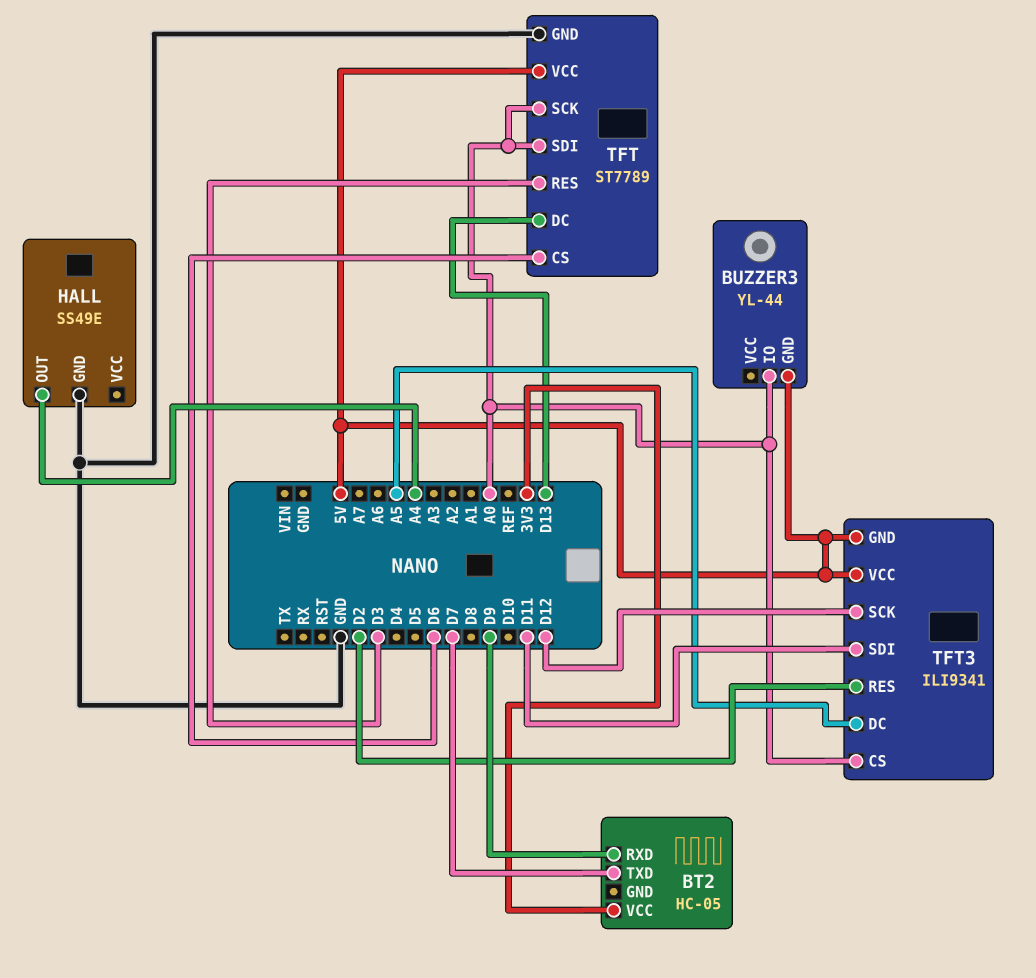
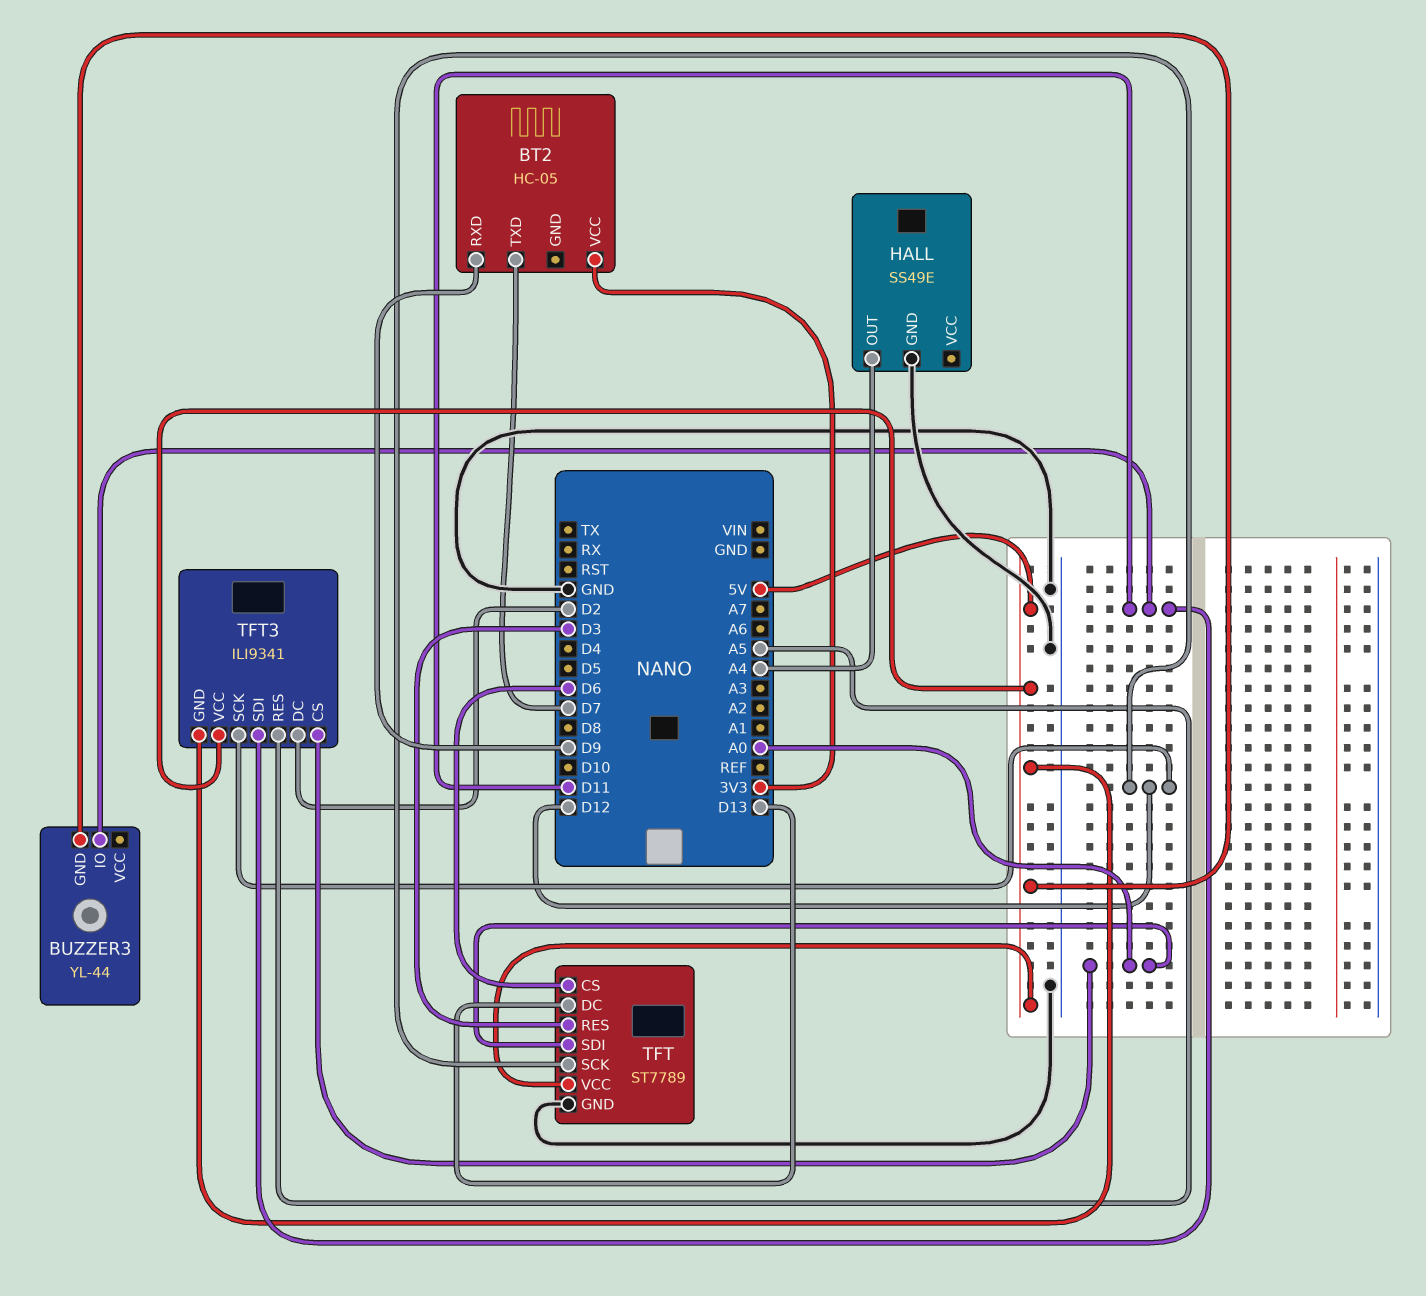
BUZZER3 pin IO: A0 -> D11
TFT pin SCK: A0 -> D12
TFT3 pin DC: A5 -> D2
TFT3 pin RES: D2 -> A5

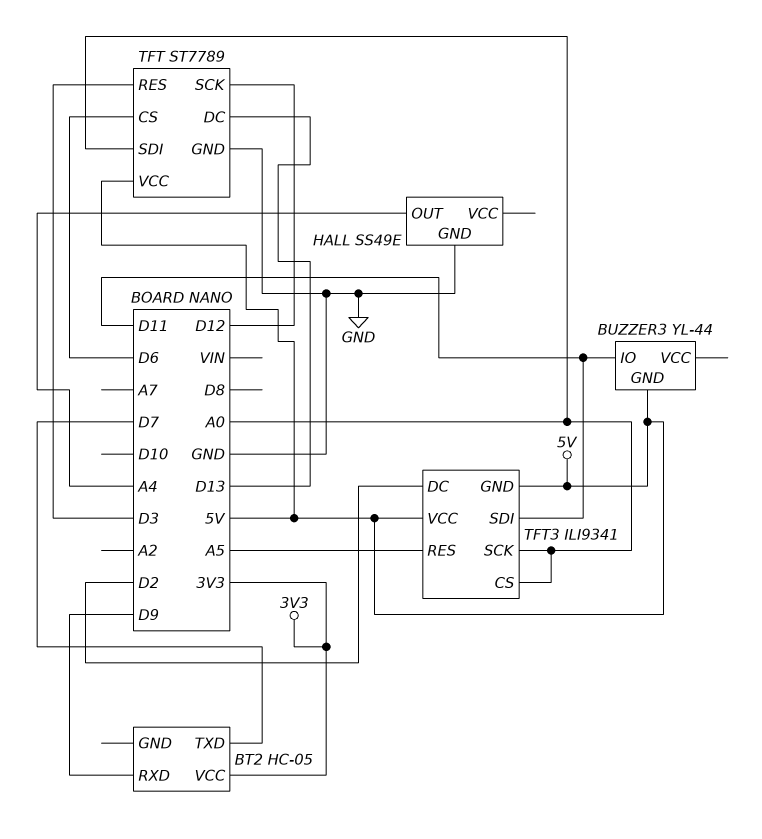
TFT3 pin SCK: D12 -> A0

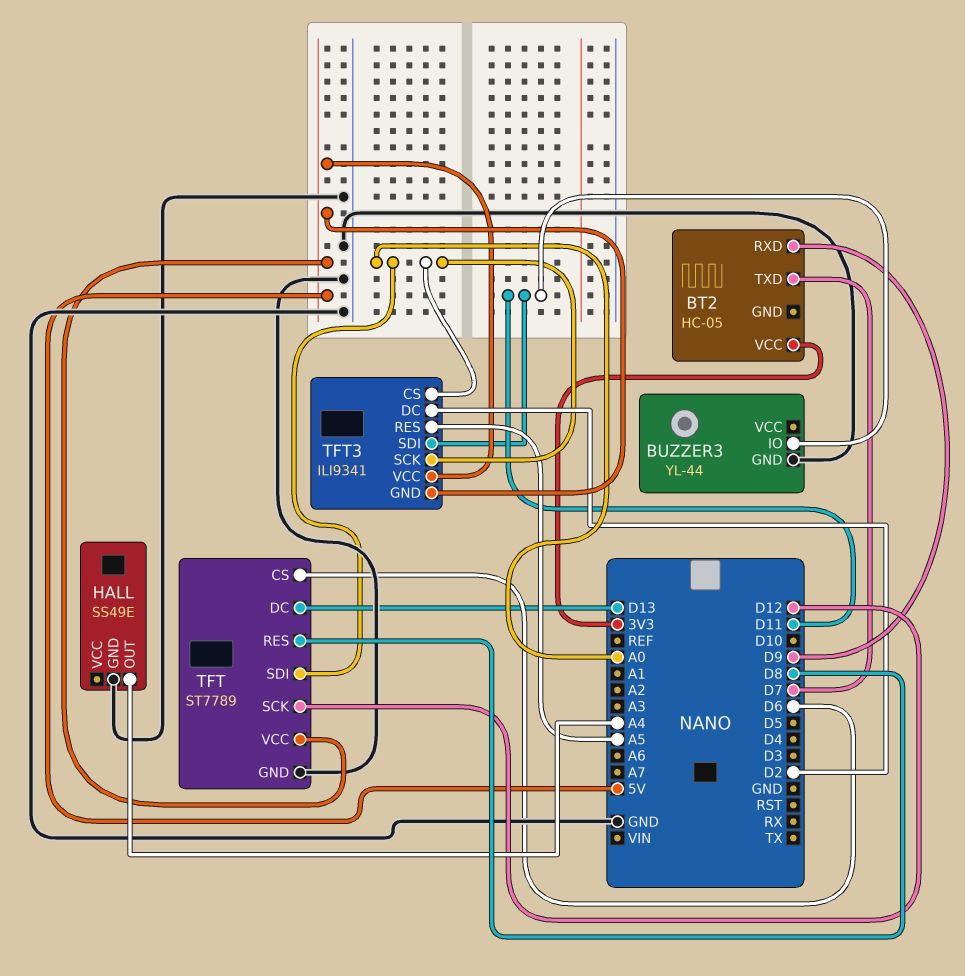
BUZZER3 pin GND: 5V -> GND
TFT pin RES: D3 -> D8

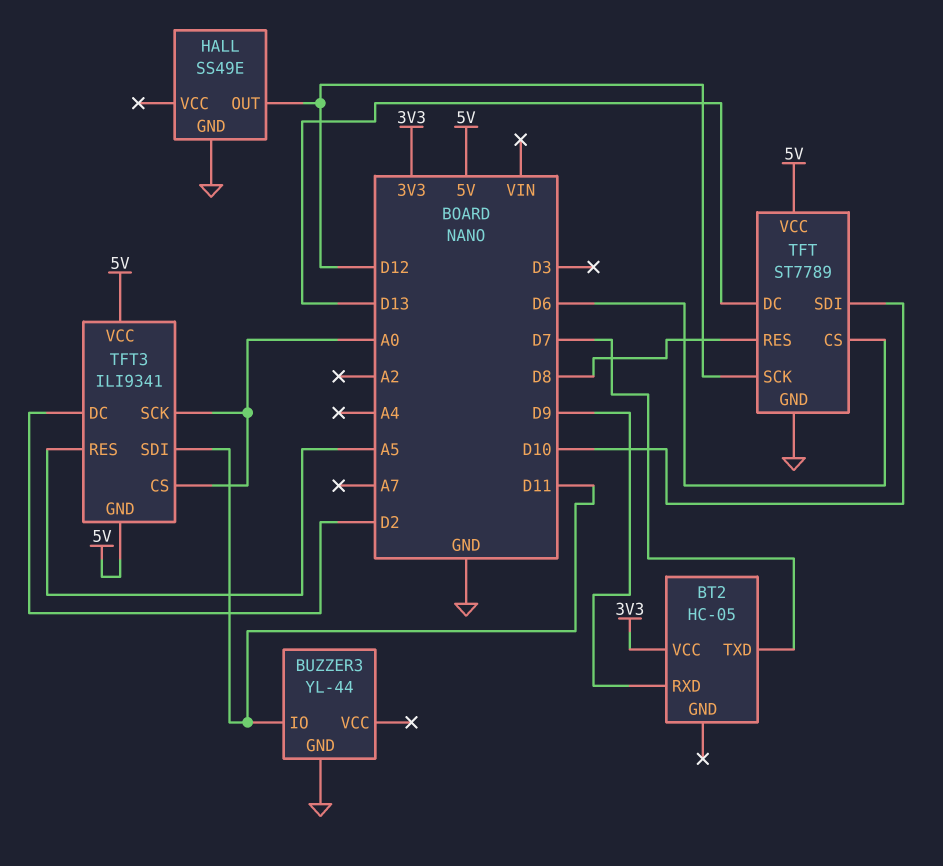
HALL pin OUT: A4 -> D12
TFT pin SDI: A0 -> D10

